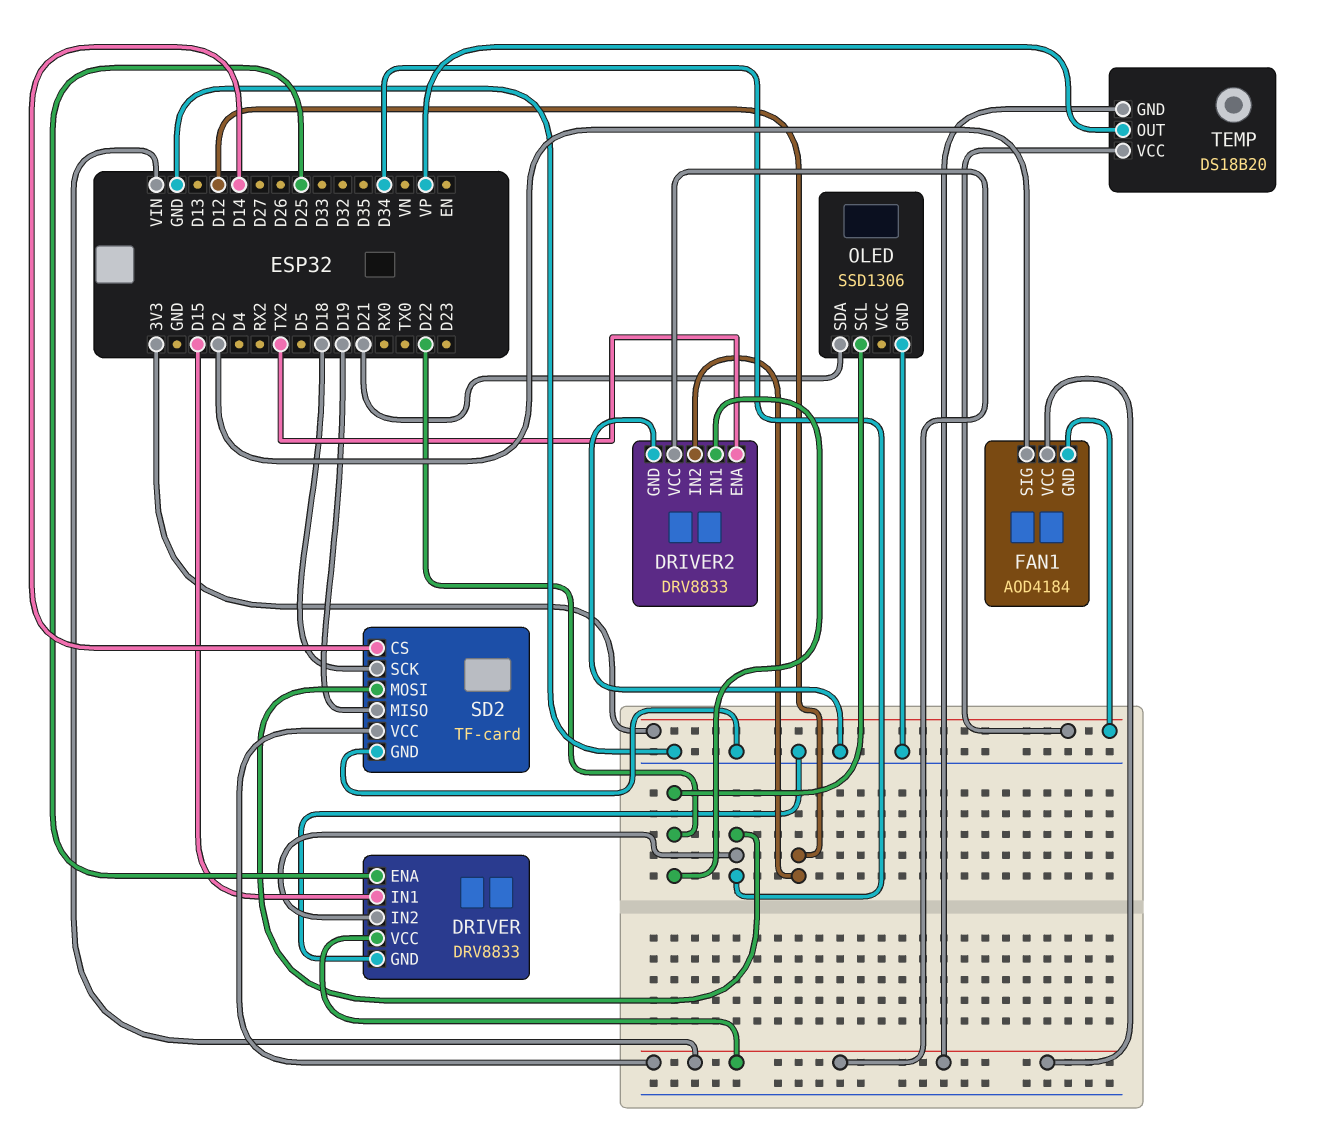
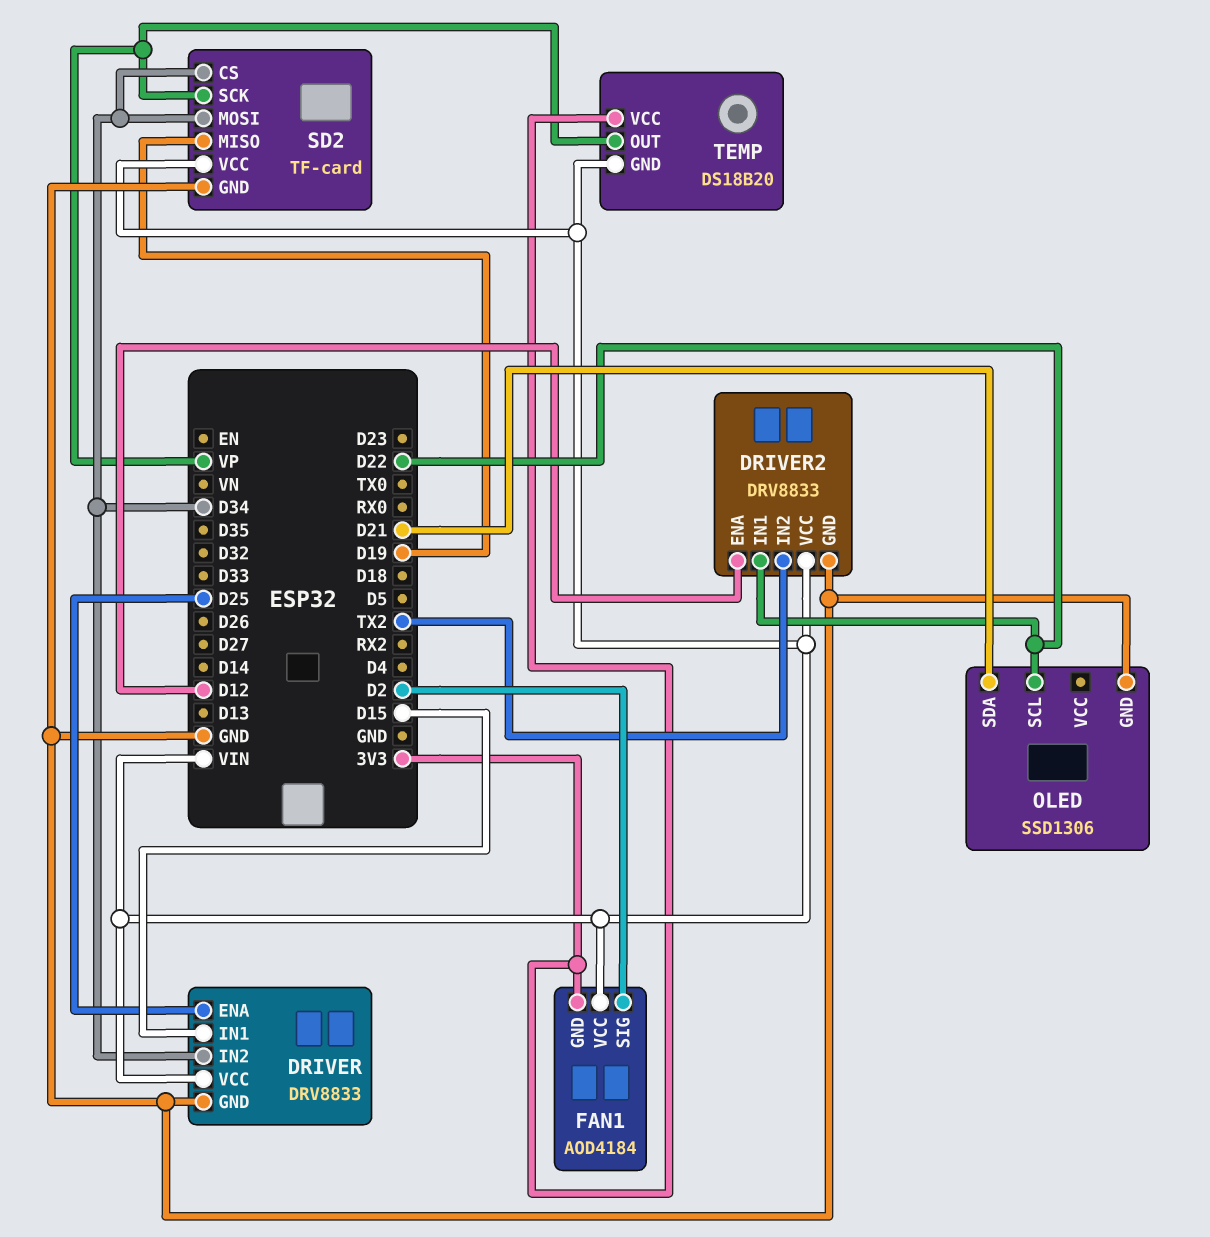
DRIVER2 pin ENA: TX2 -> D12
DRIVER2 pin IN2: D12 -> TX2
SD2 pin CS: D14 -> D34
SD2 pin SCK: D18 -> VP

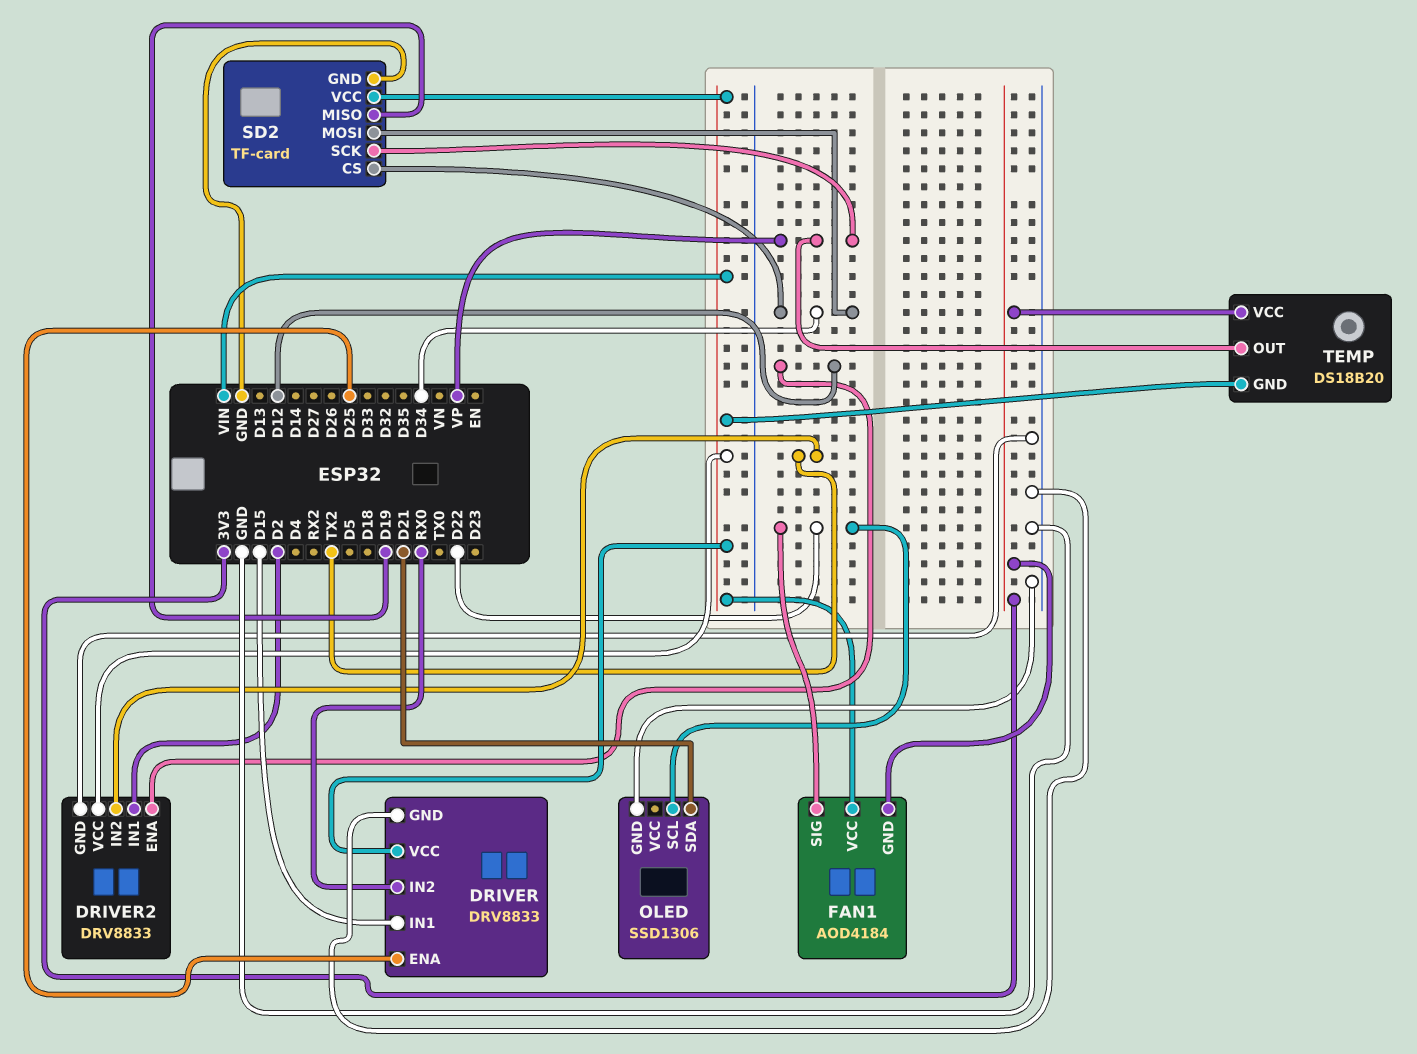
DRIVER pin IN2: D34 -> RX0
DRIVER2 pin IN1: D22 -> D2
FAN1 pin SIG: D2 -> D22

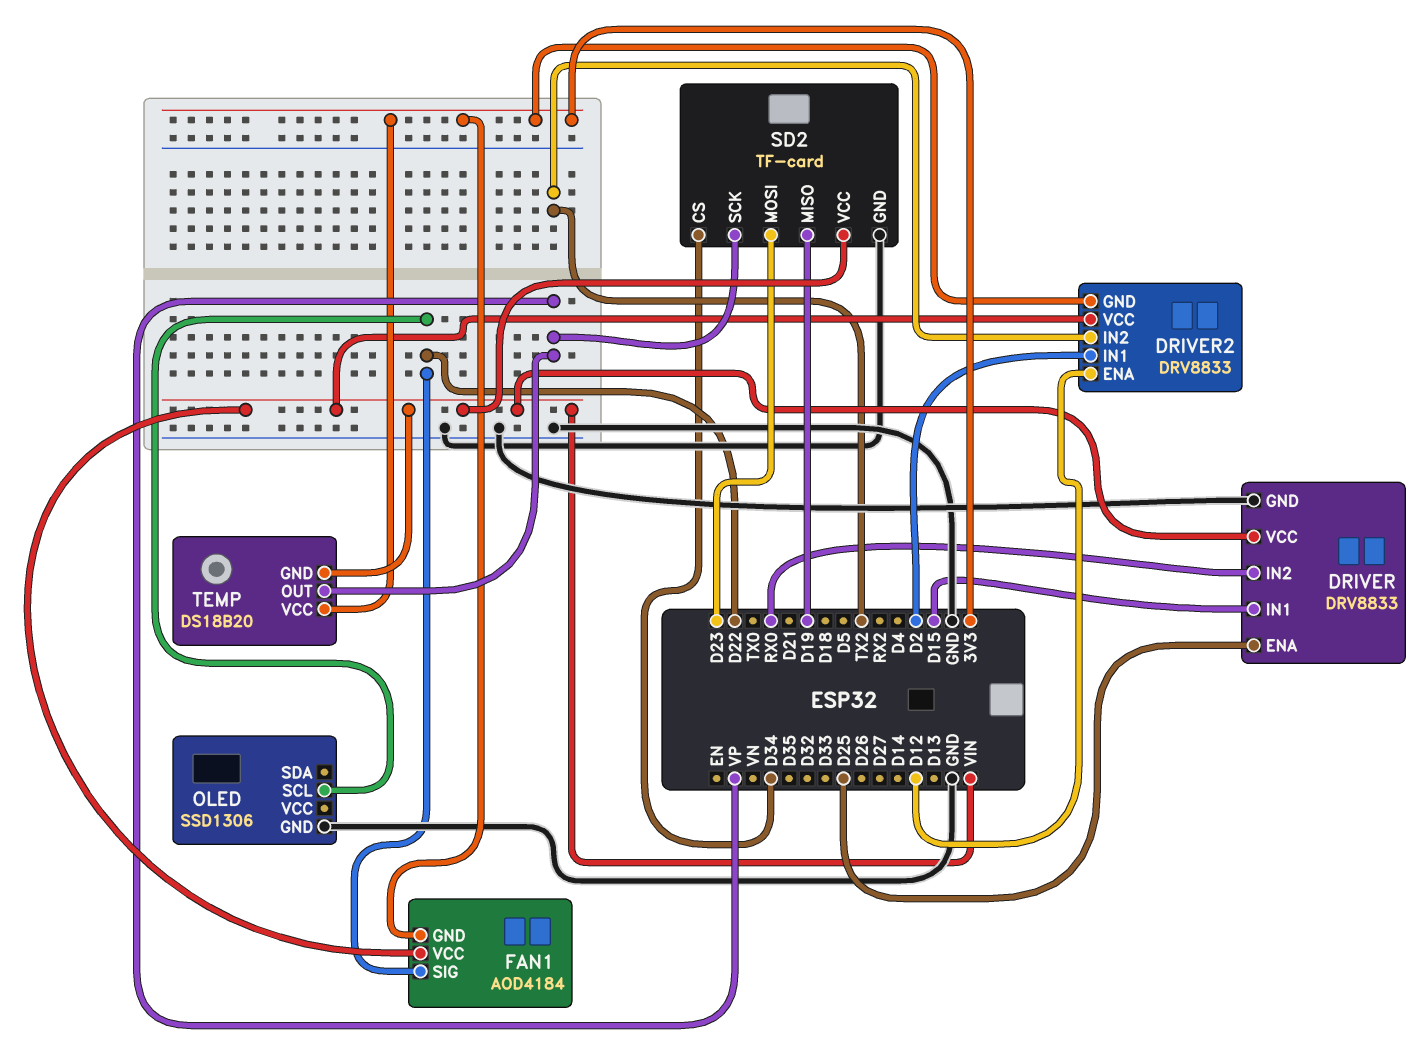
DRIVER2 pin GND: GND -> 3V3
OLED pin SDA: D21 -> none
SD2 pin MOSI: D34 -> D23

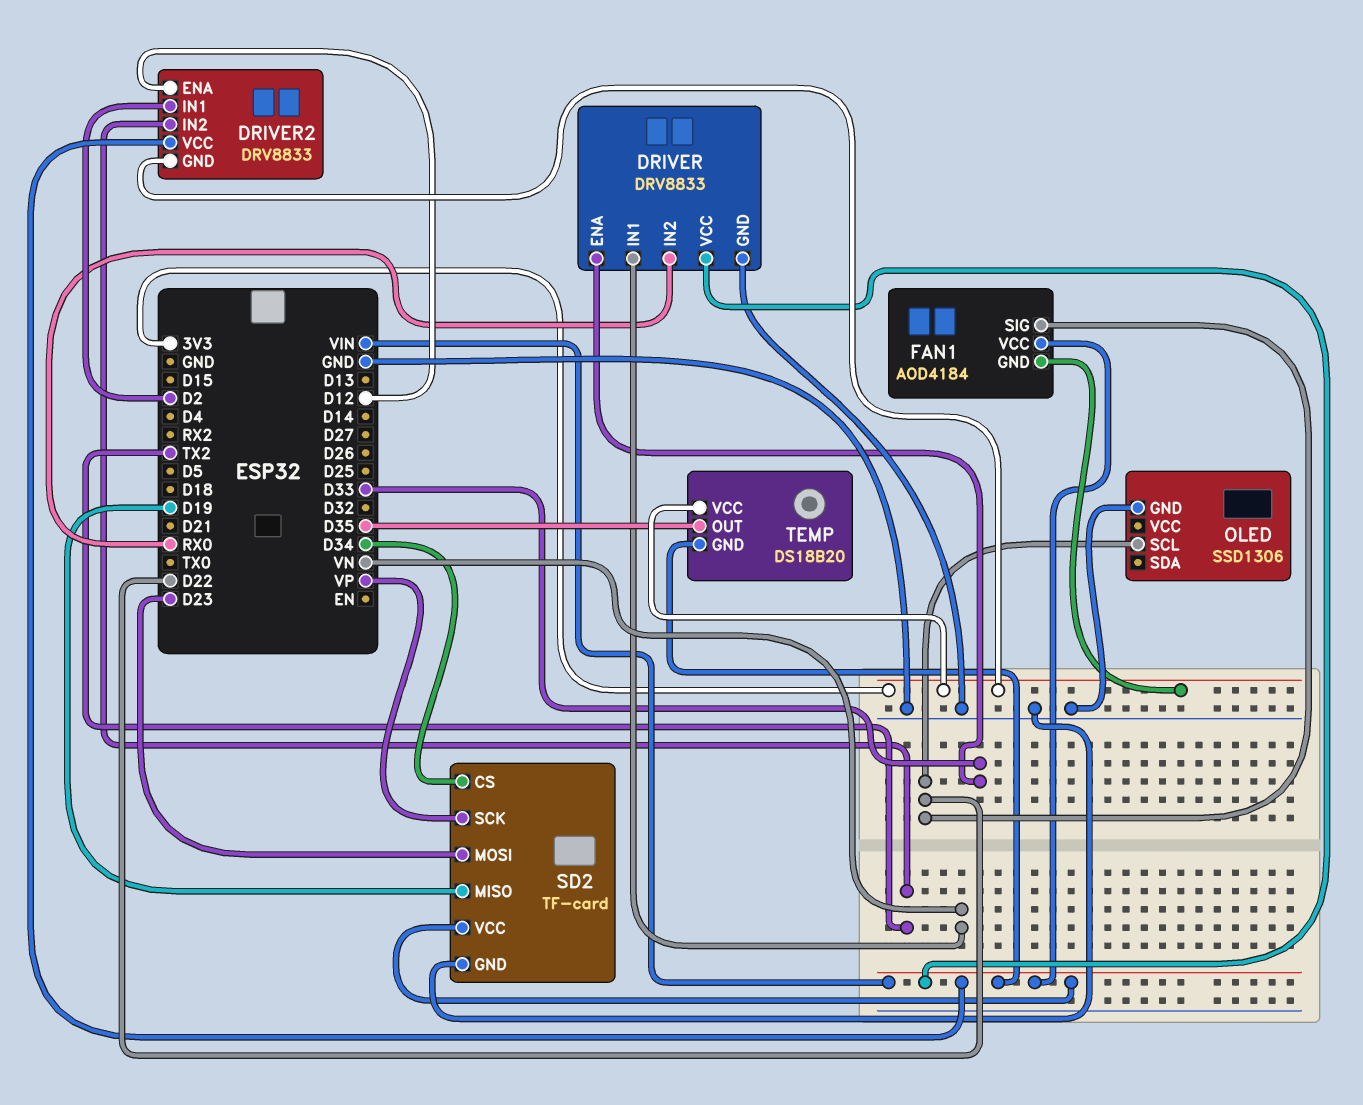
DRIVER pin ENA: D25 -> D33
DRIVER pin IN1: D15 -> VN
TEMP pin OUT: VP -> D35

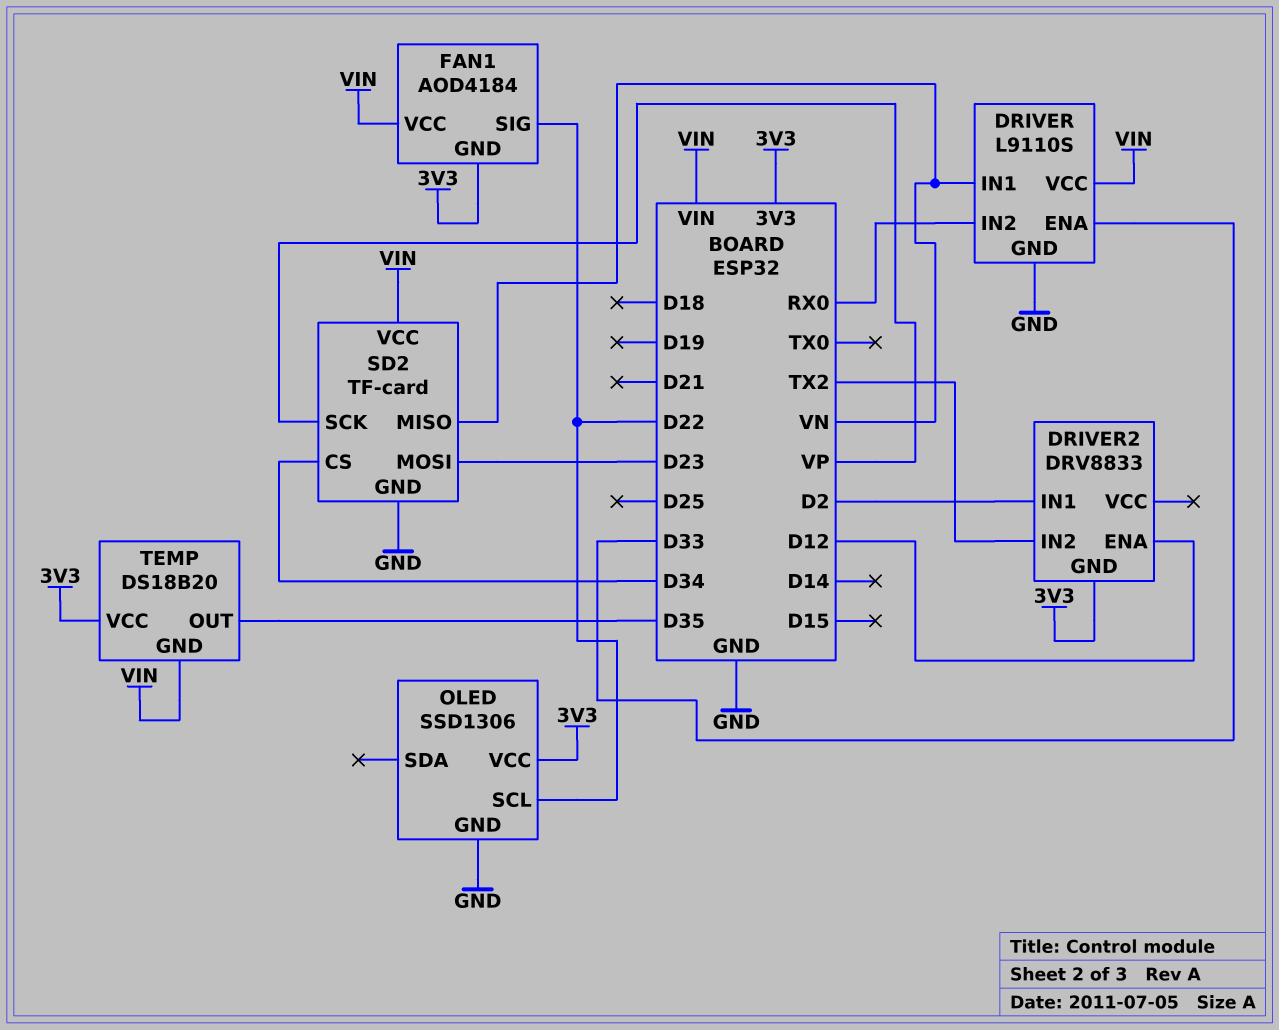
DRIVER: DRV8833 -> L9110S
DRIVER2 pin VCC: VIN -> none
OLED pin VCC: none -> 3V3
SD2 pin MISO: D19 -> VN

